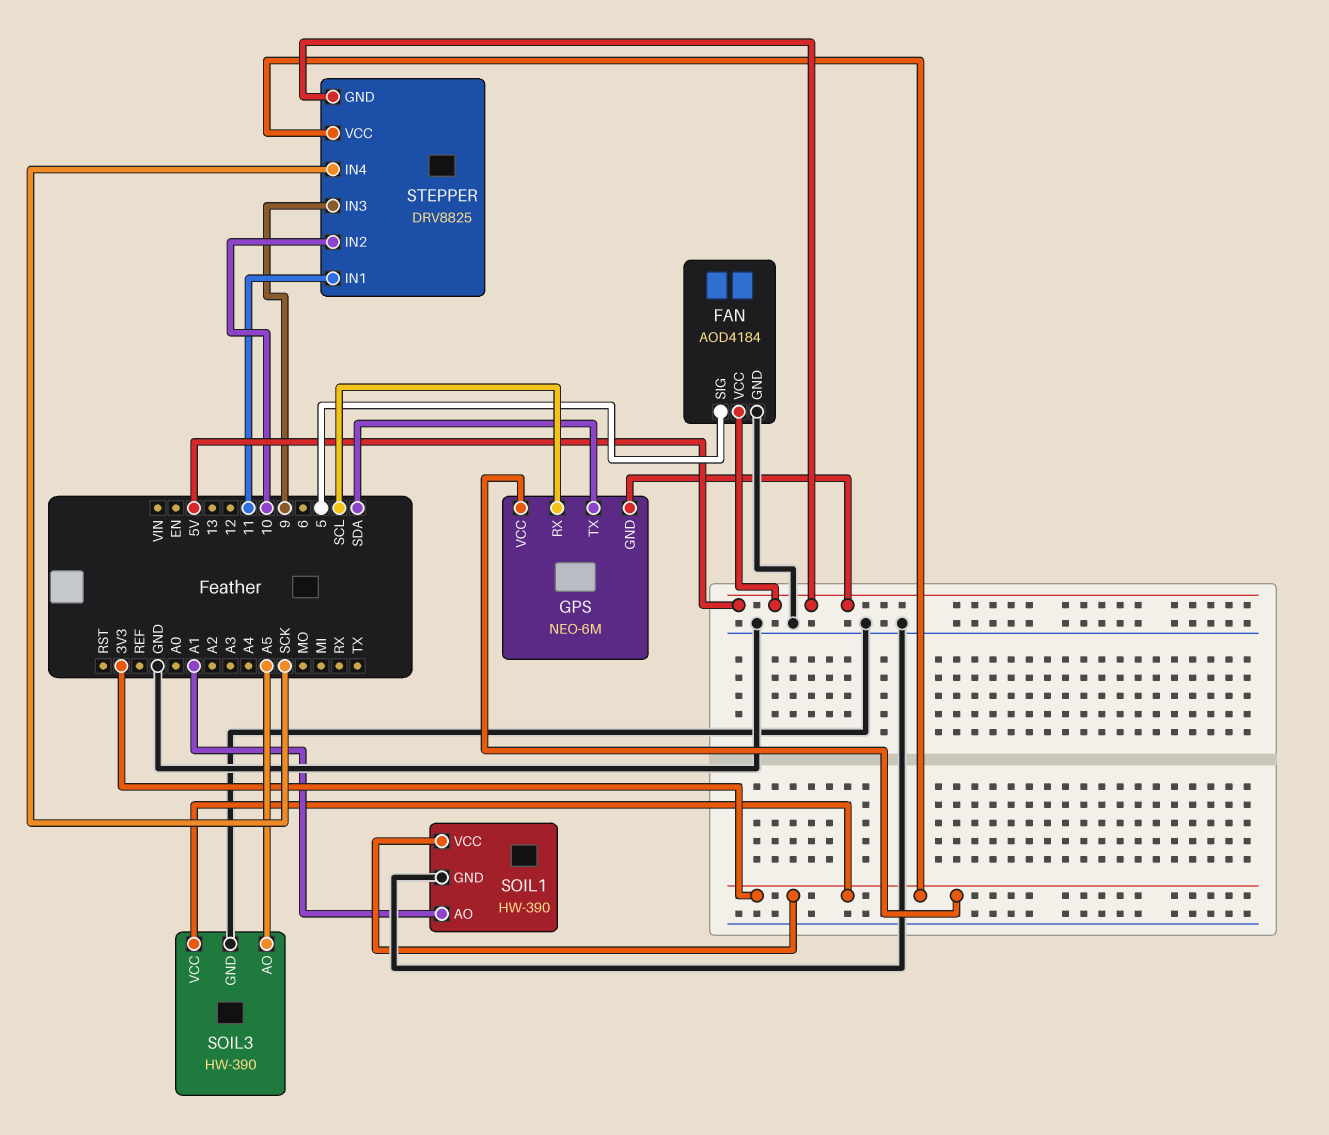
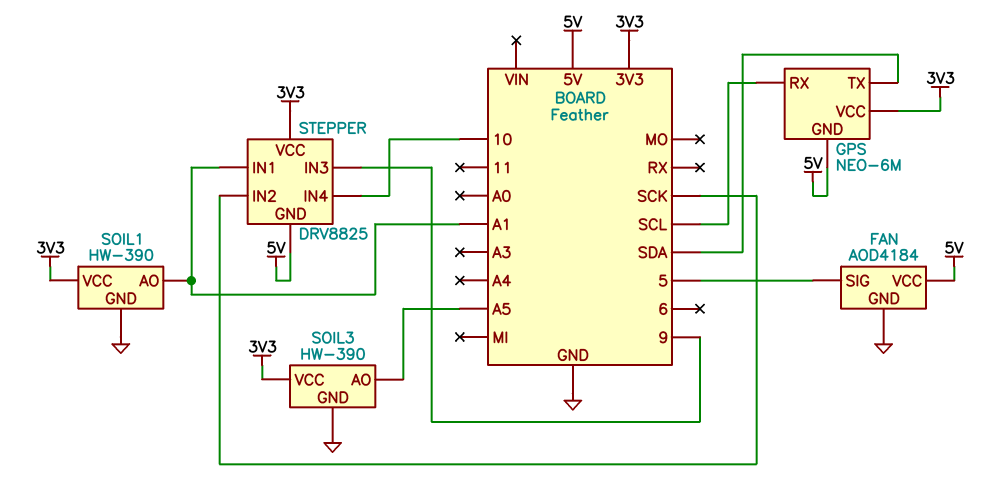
STEPPER pin IN1: 11 -> A1
STEPPER pin IN2: 10 -> SCK
STEPPER pin IN4: SCK -> 10

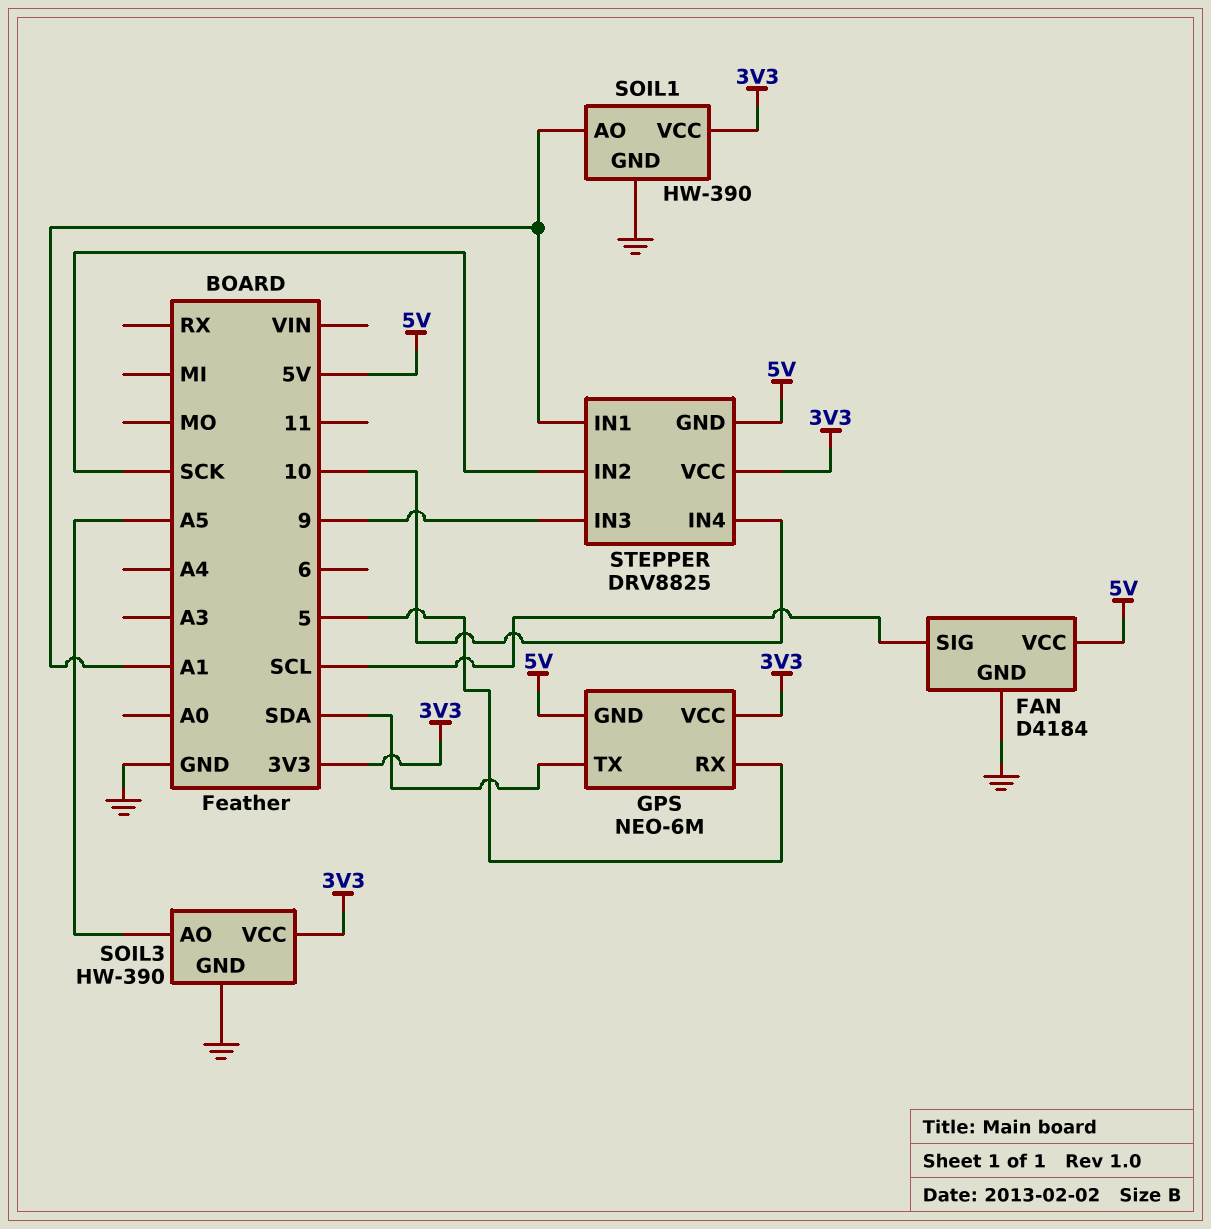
FAN: AOD4184 -> D4184
FAN pin SIG: 5 -> SCL
GPS pin RX: SCL -> 5

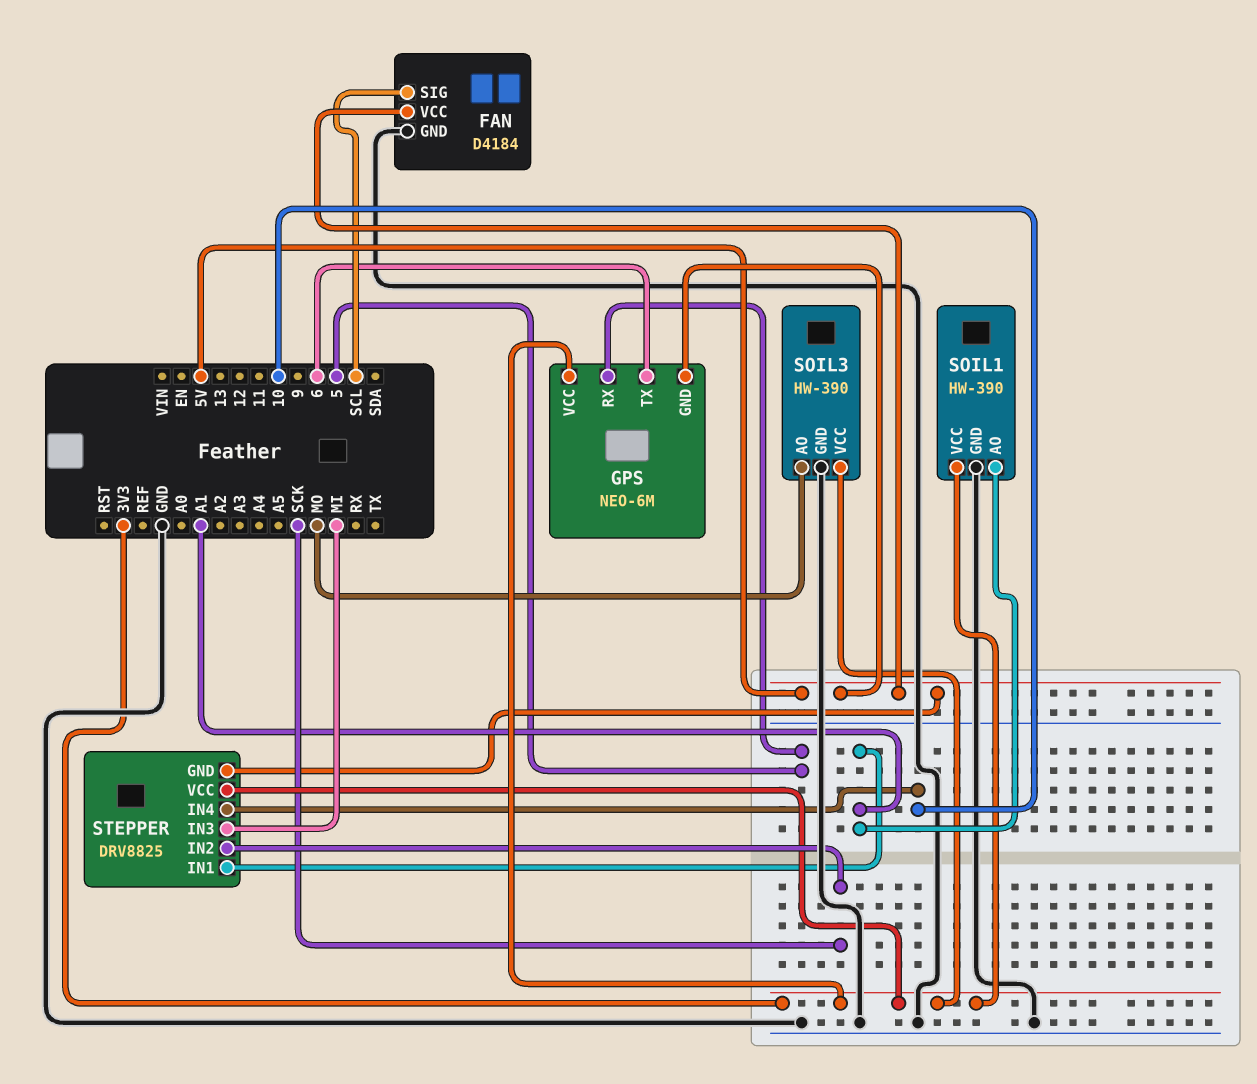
GPS pin TX: SDA -> 6
SOIL3 pin AO: A5 -> MO
STEPPER pin IN3: 9 -> MI

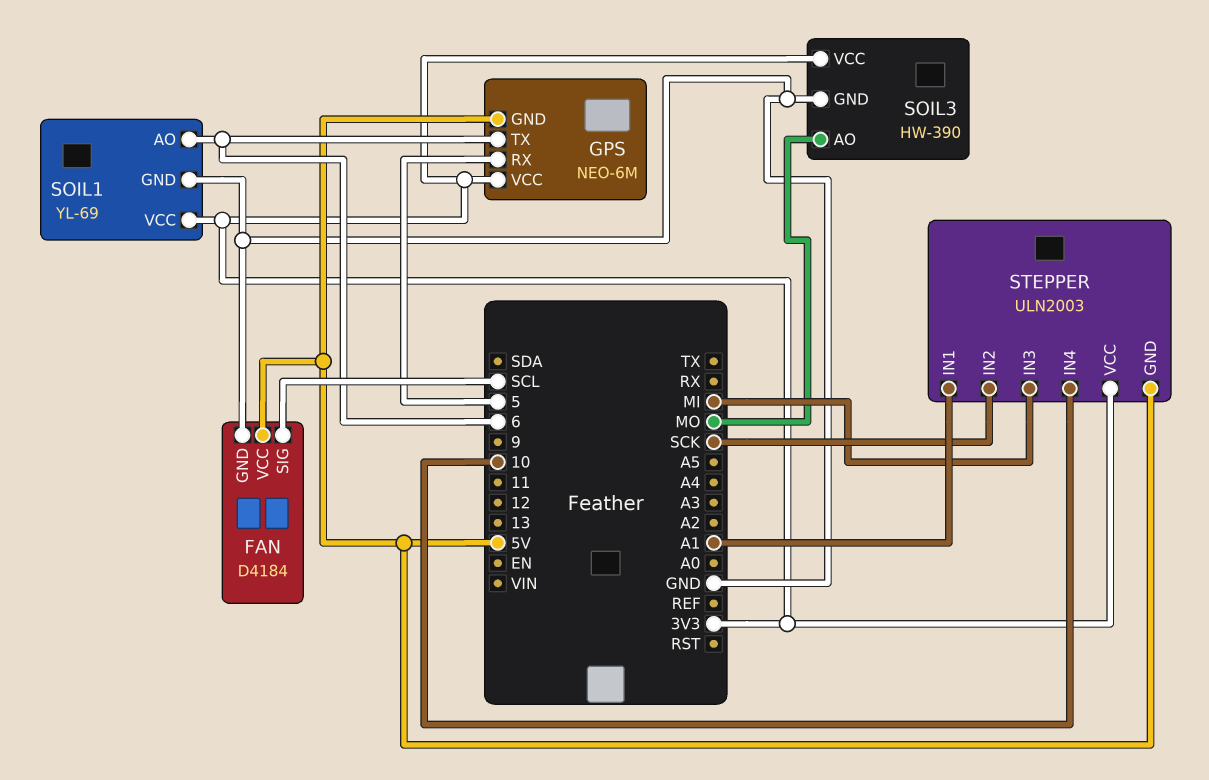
SOIL1: HW-390 -> YL-69
SOIL1 pin AO: A1 -> 6
STEPPER: DRV8825 -> ULN2003

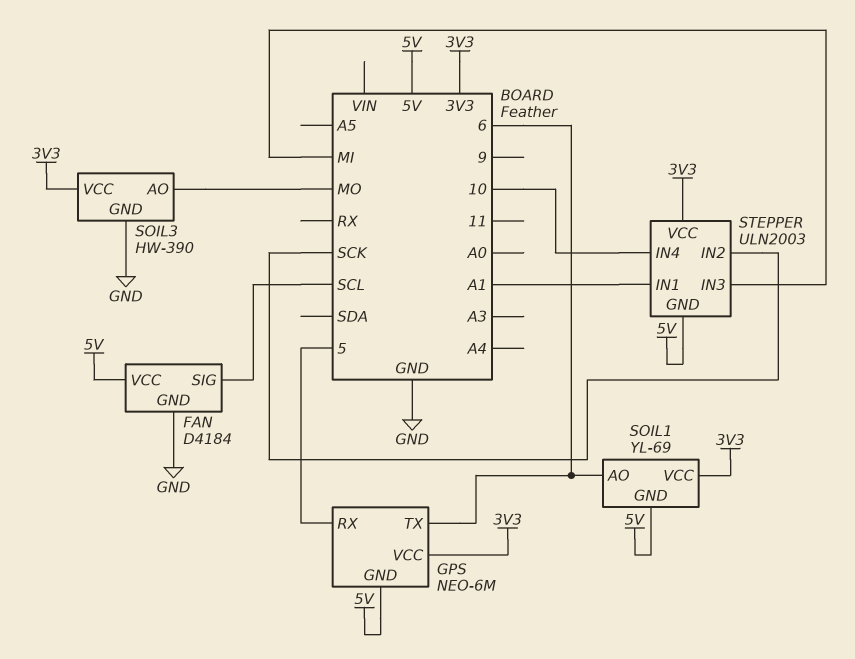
SOIL1 pin GND: GND -> 5V

